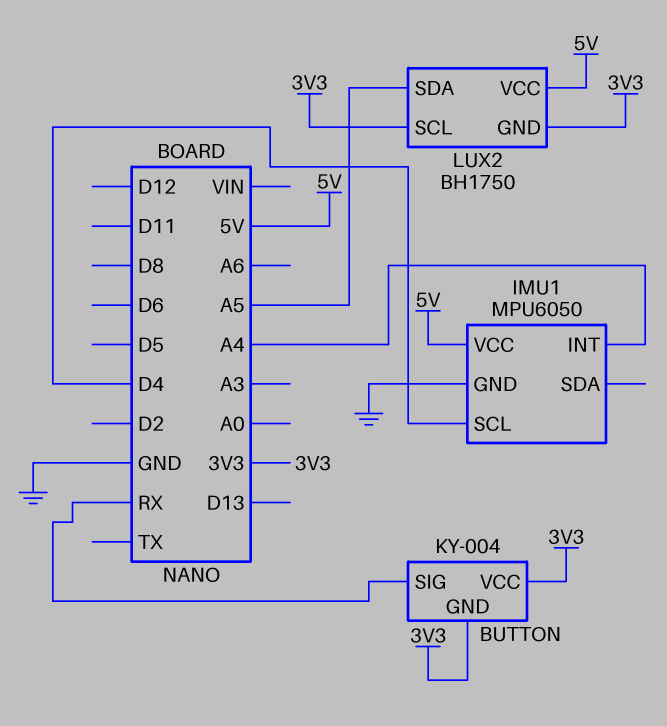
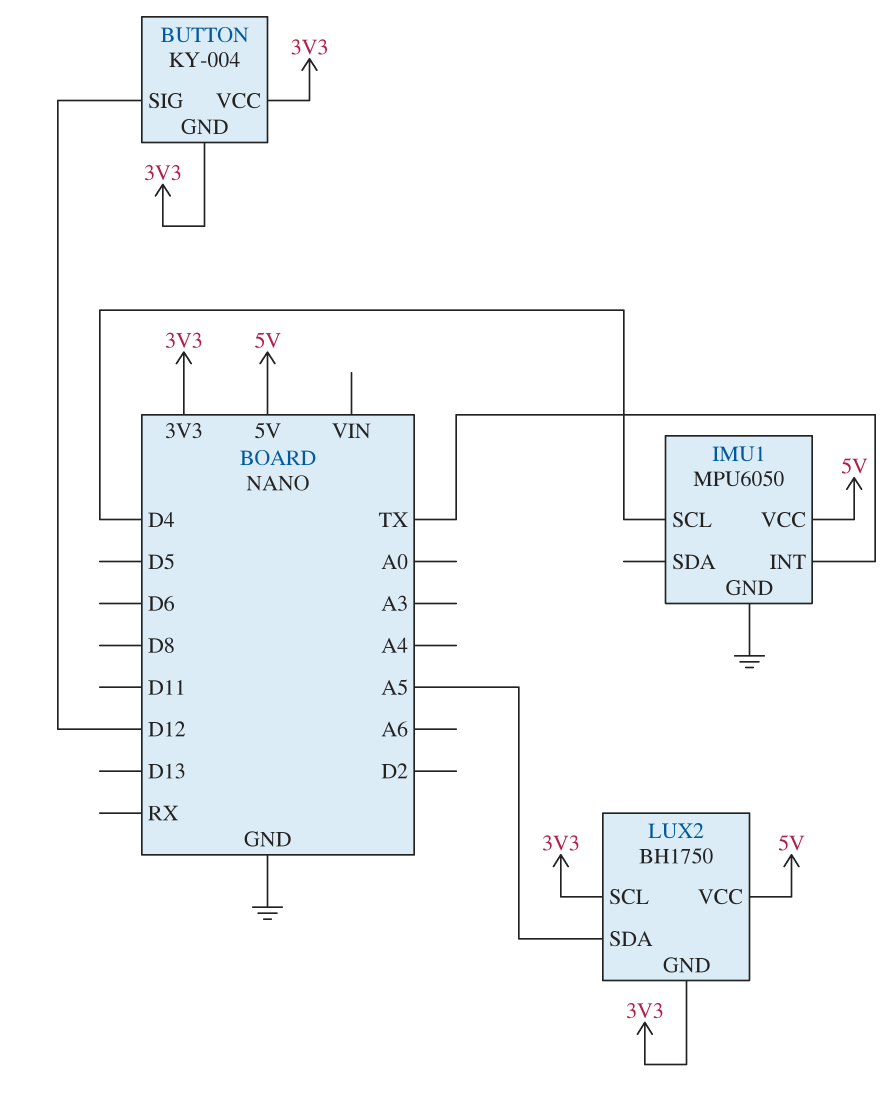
BUTTON pin SIG: RX -> D12
IMU1 pin INT: A4 -> TX

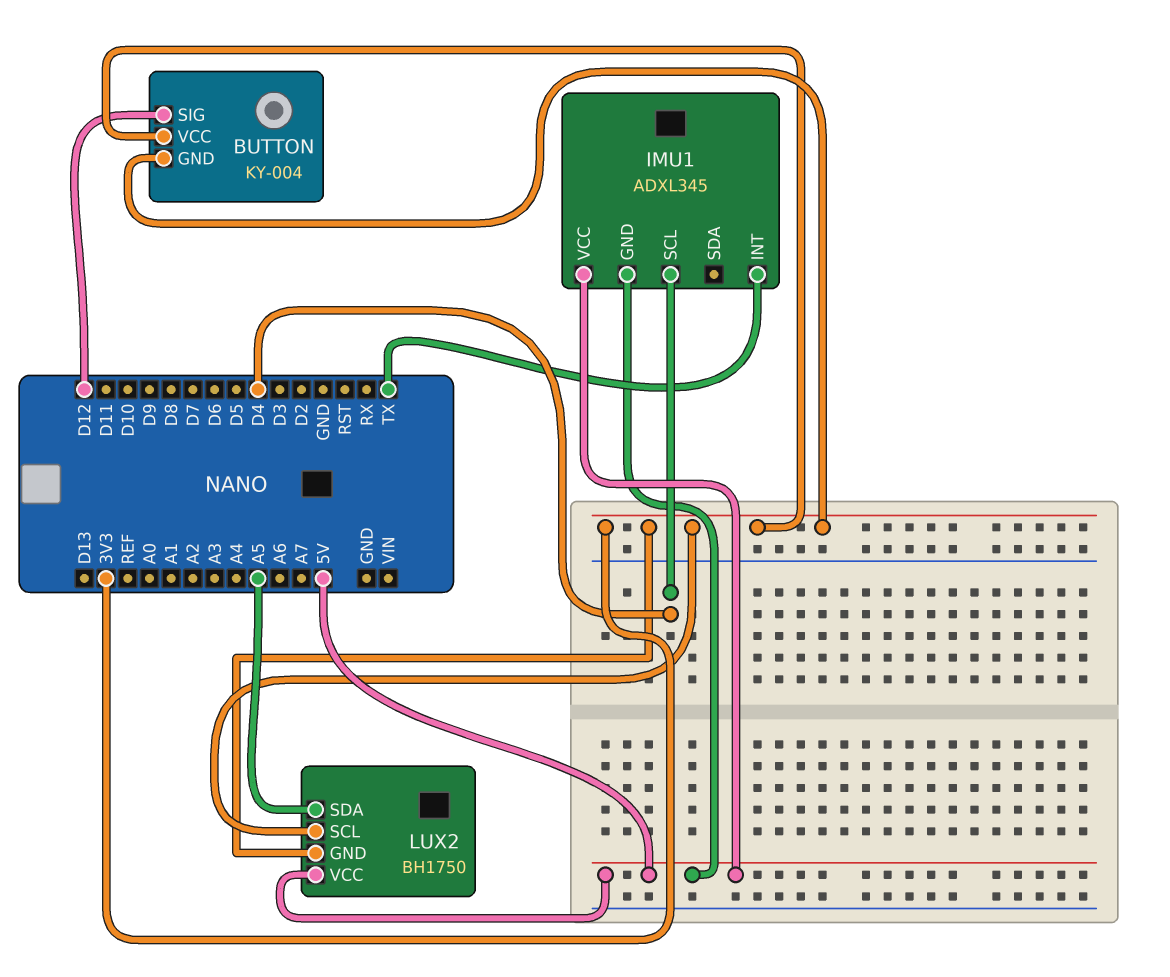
IMU1: MPU6050 -> ADXL345
IMU1 pin GND: GND -> 5V

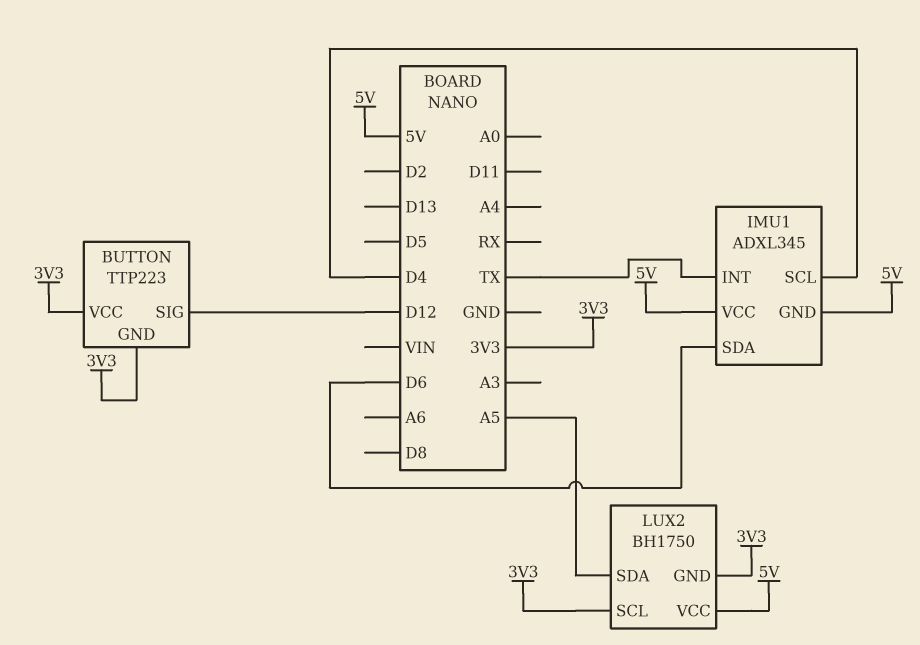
BUTTON: KY-004 -> TTP223
IMU1 pin SDA: none -> D6

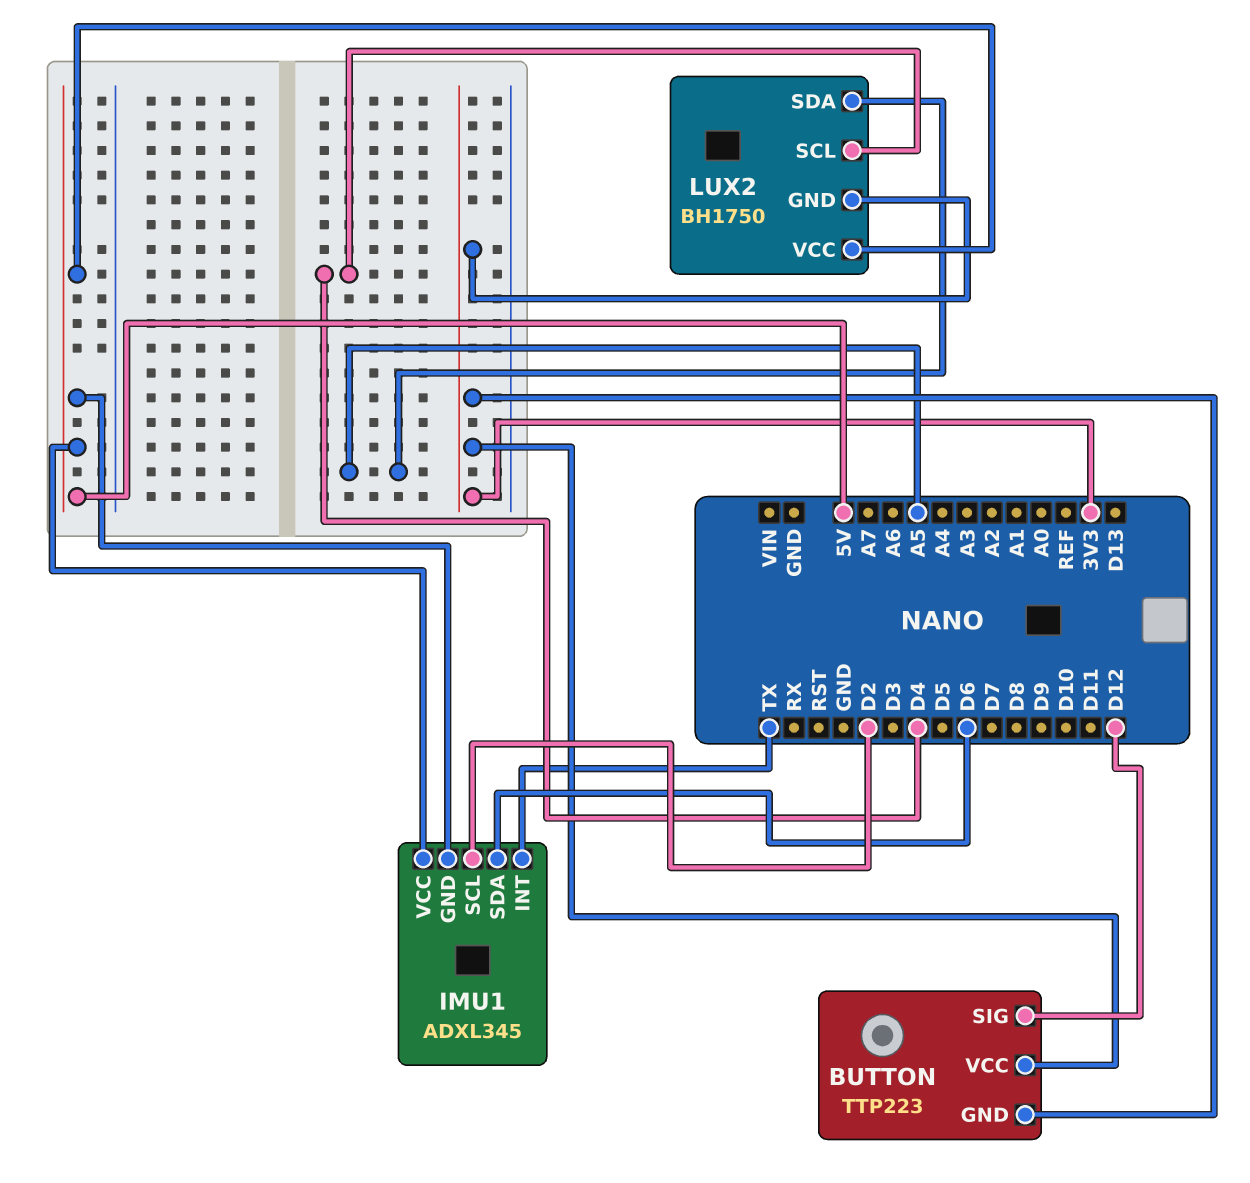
IMU1 pin SCL: D4 -> D2
LUX2 pin SCL: 3V3 -> D4

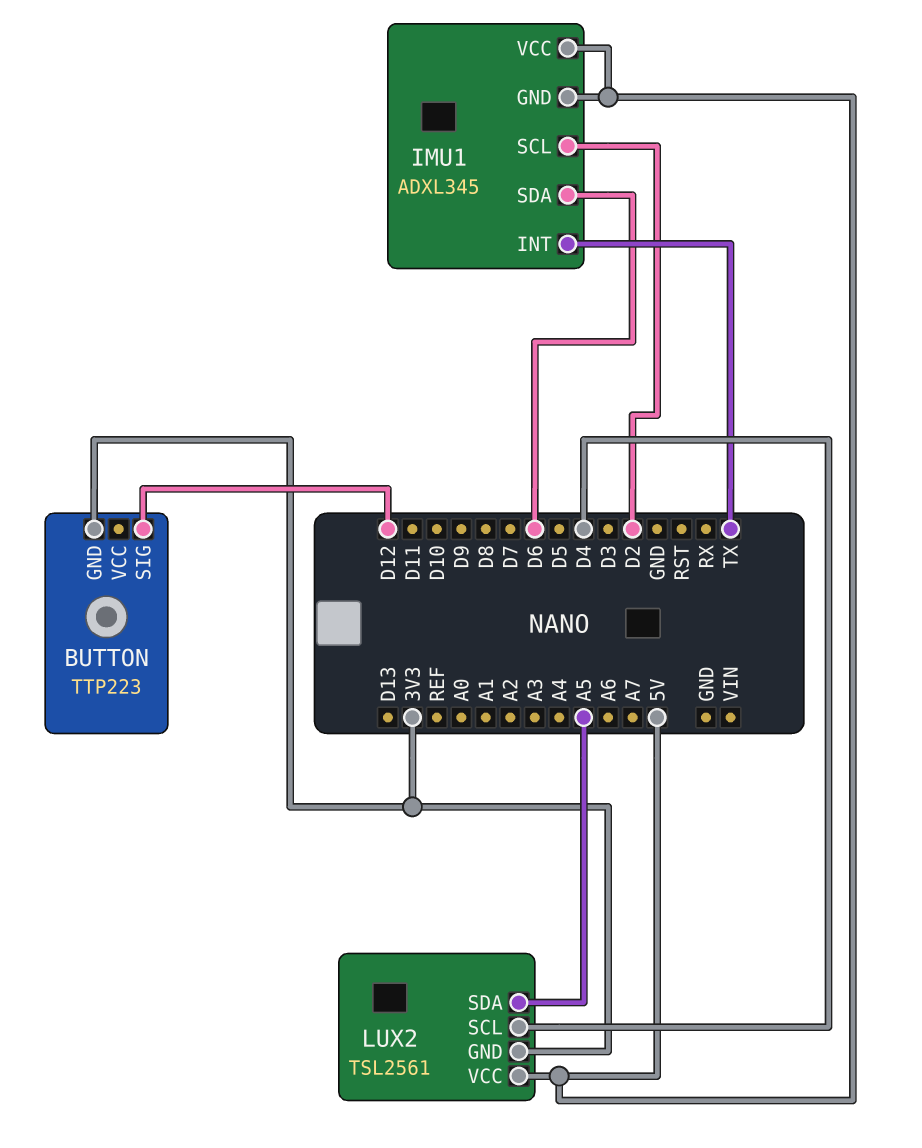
BUTTON pin VCC: 3V3 -> none
LUX2: BH1750 -> TSL2561

